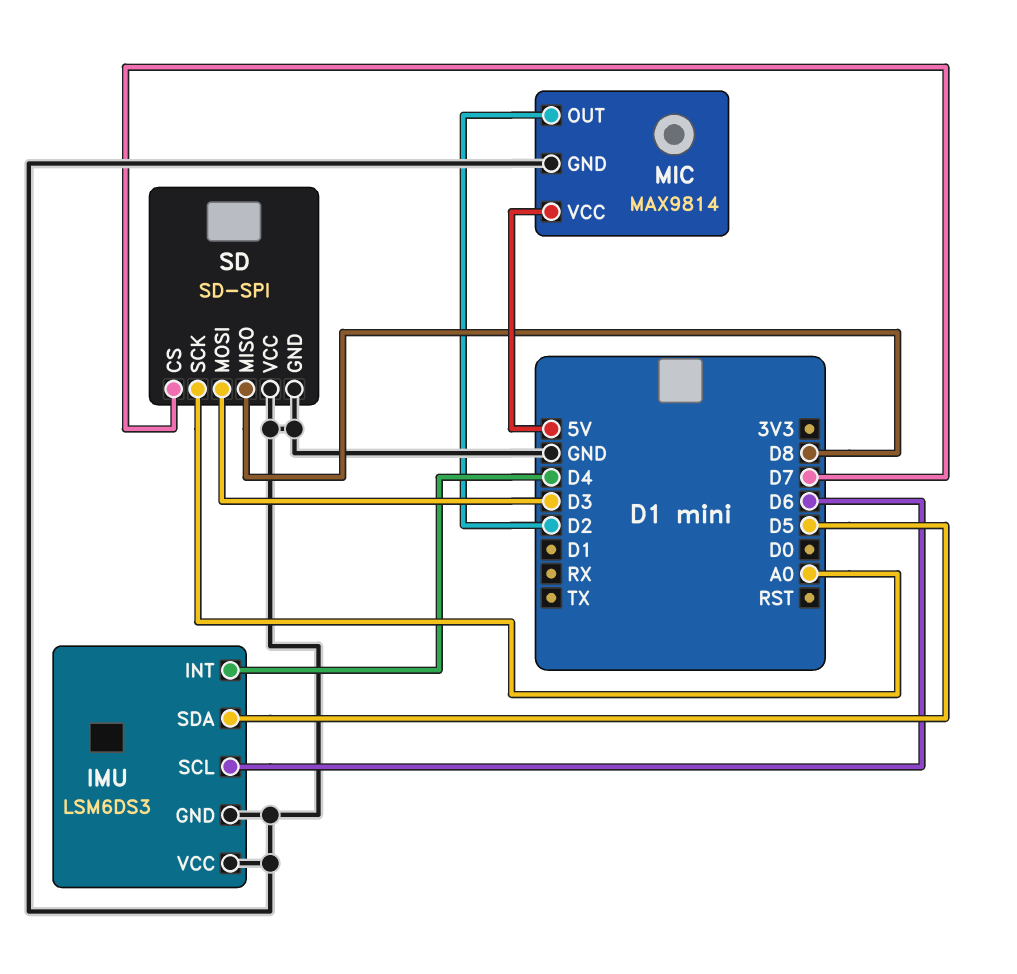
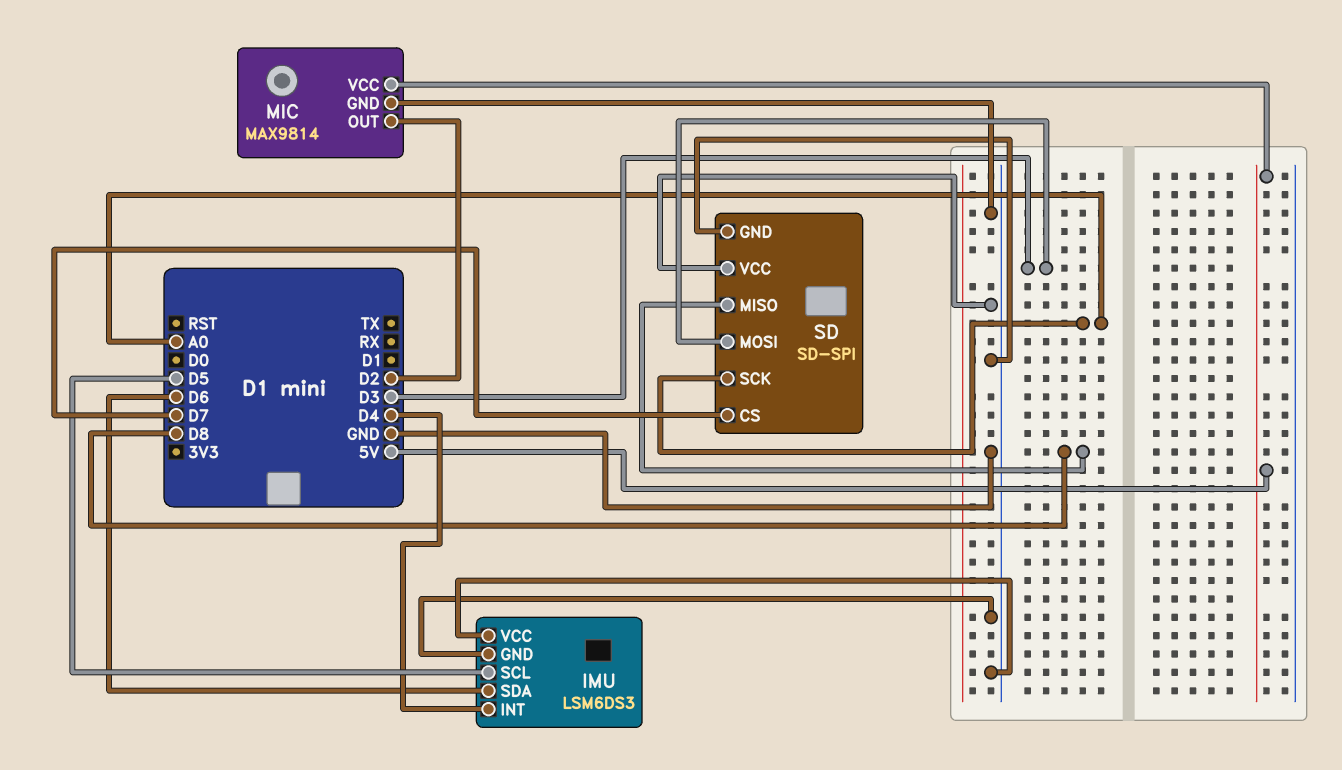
IMU pin SCL: D6 -> D5
IMU pin SDA: D5 -> D6

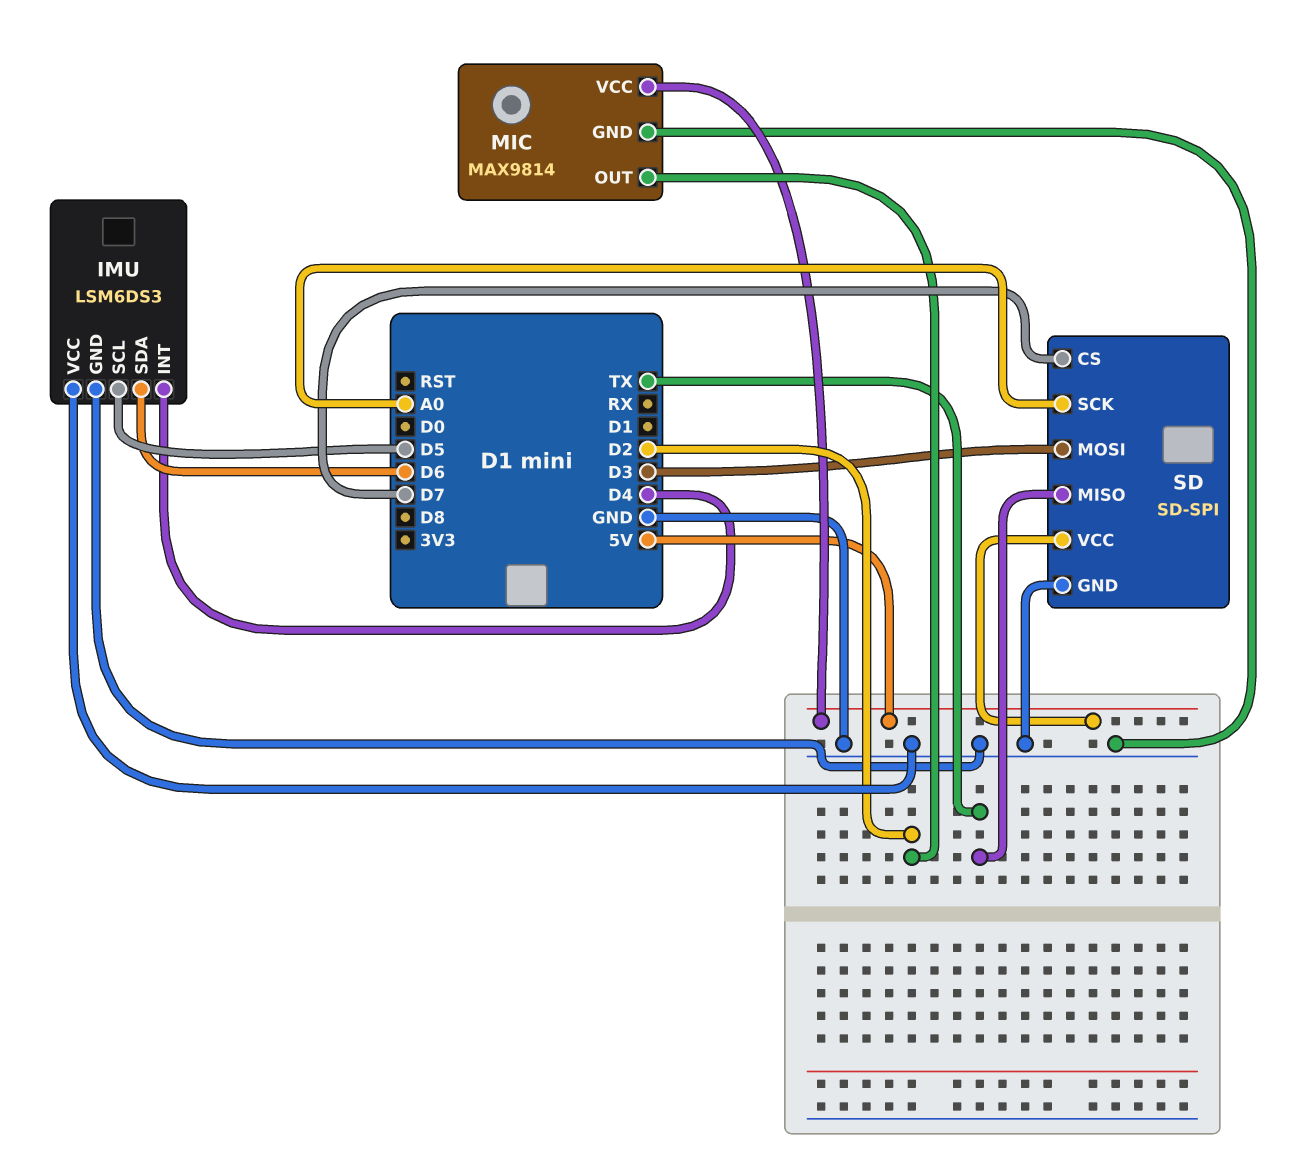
SD pin MISO: D8 -> TX
SD pin VCC: GND -> 5V

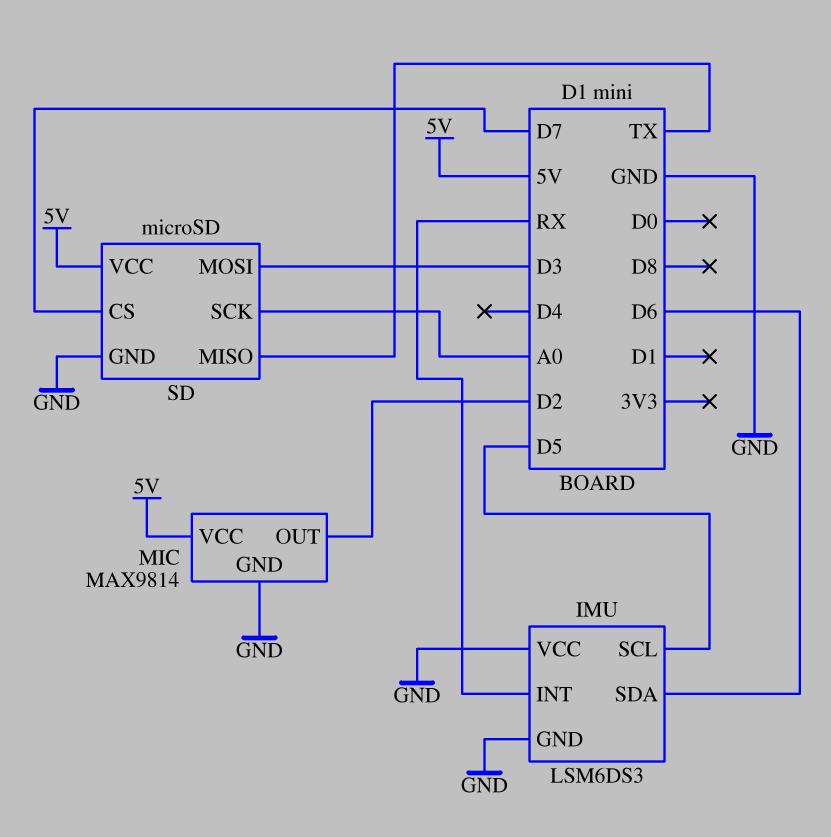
IMU pin INT: D4 -> RX
SD: SD-SPI -> microSD

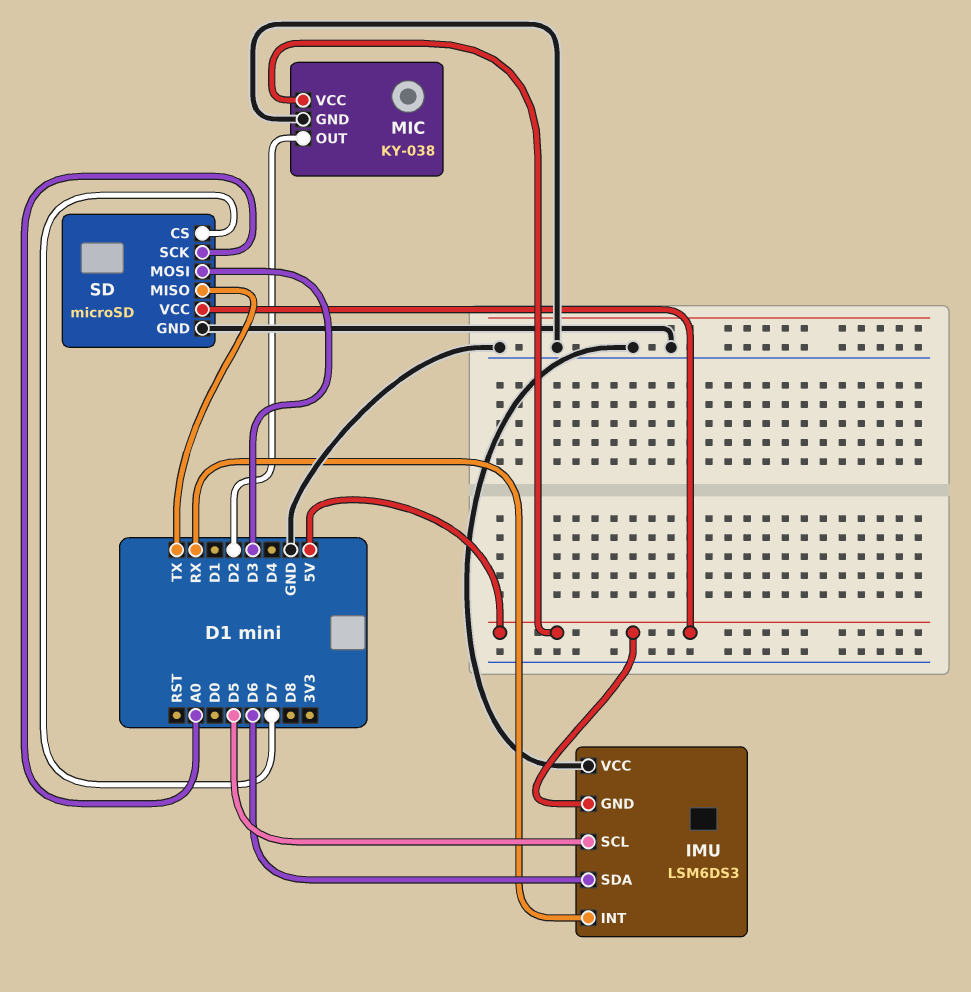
IMU pin GND: GND -> 5V
MIC: MAX9814 -> KY-038

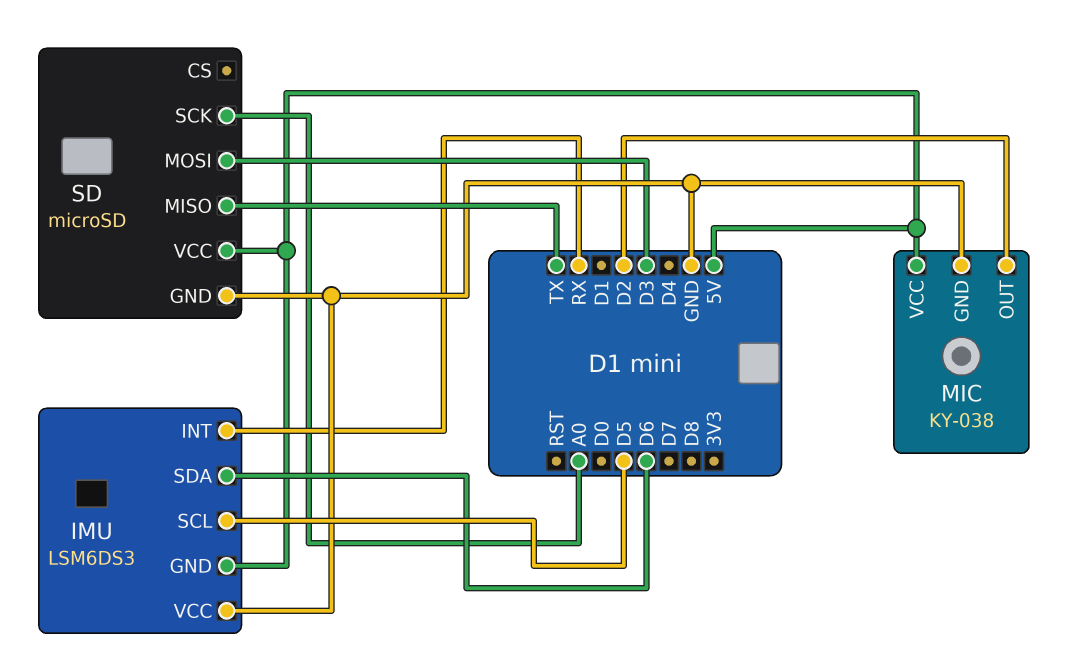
SD pin CS: D7 -> none

